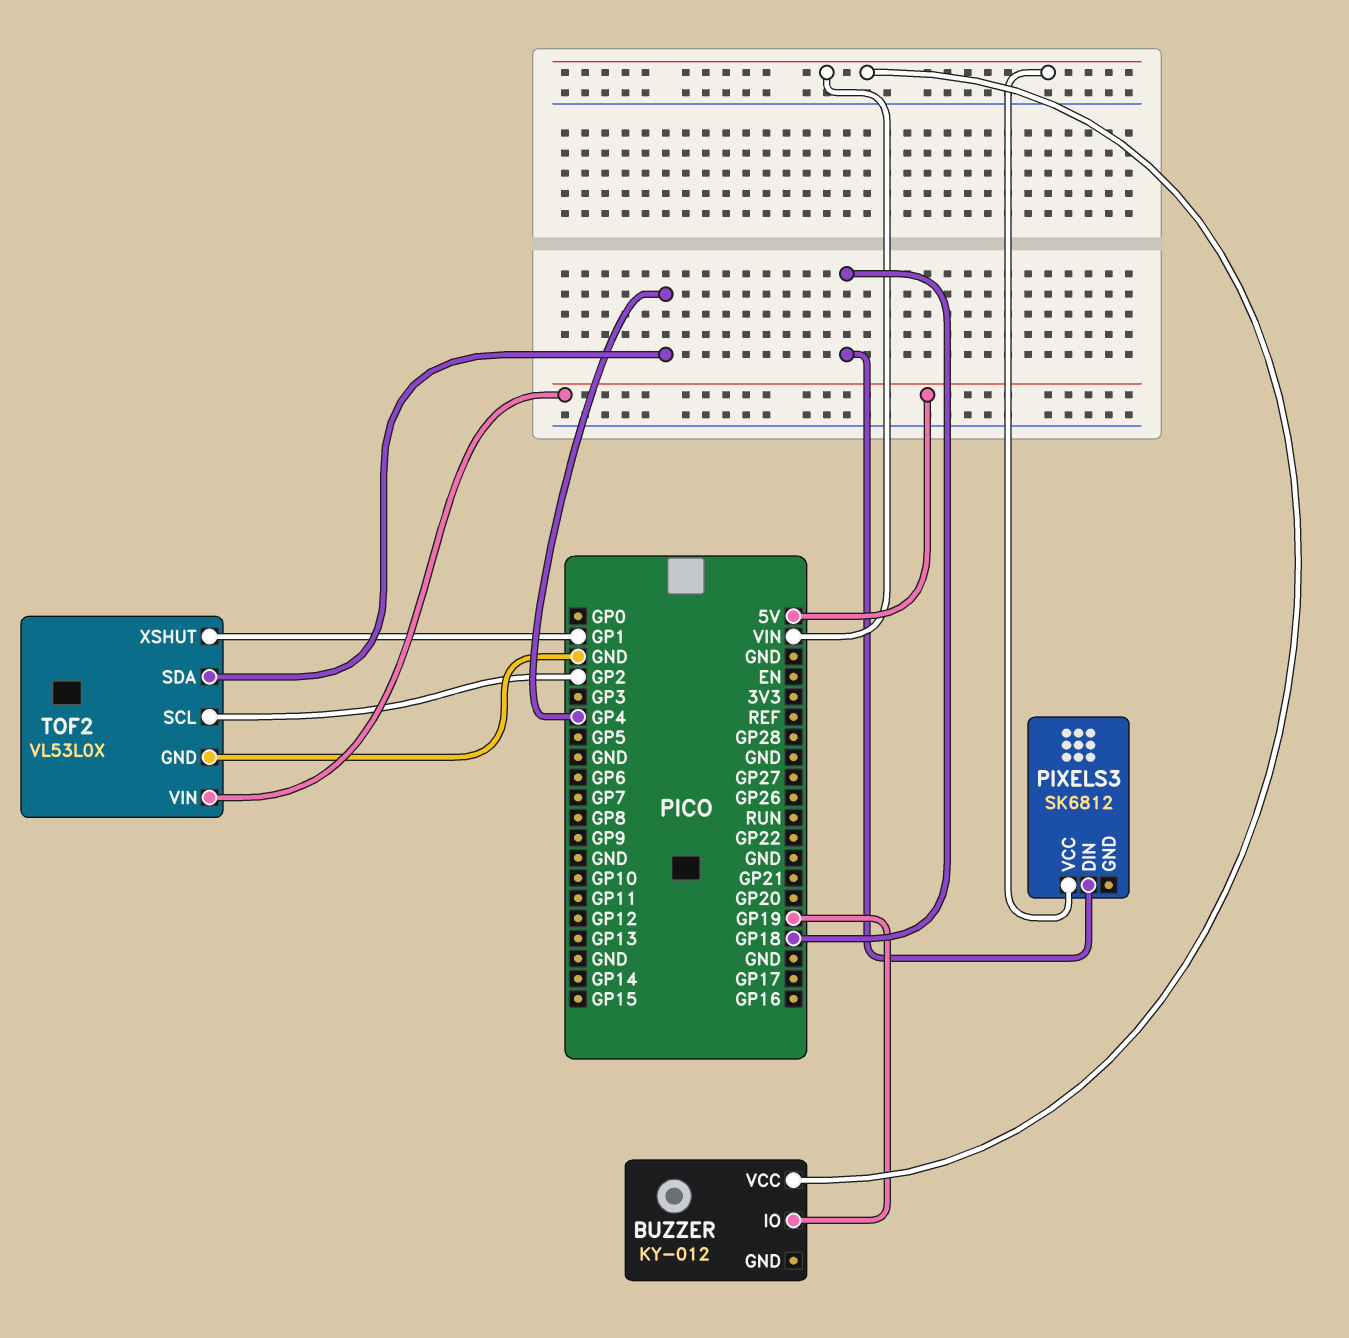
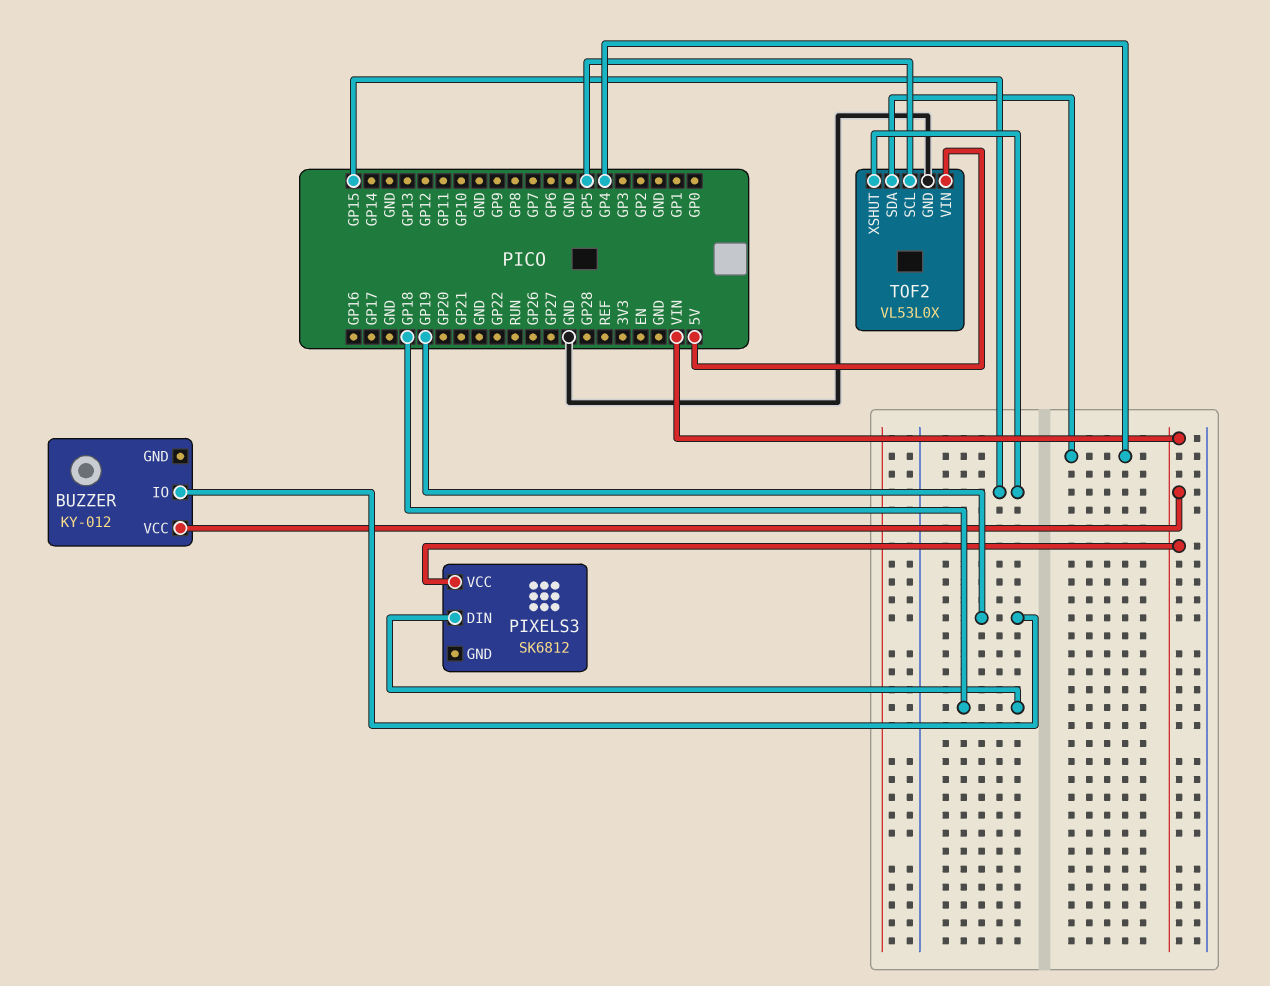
TOF2 pin SCL: GP2 -> GP5
TOF2 pin XSHUT: GP1 -> GP15

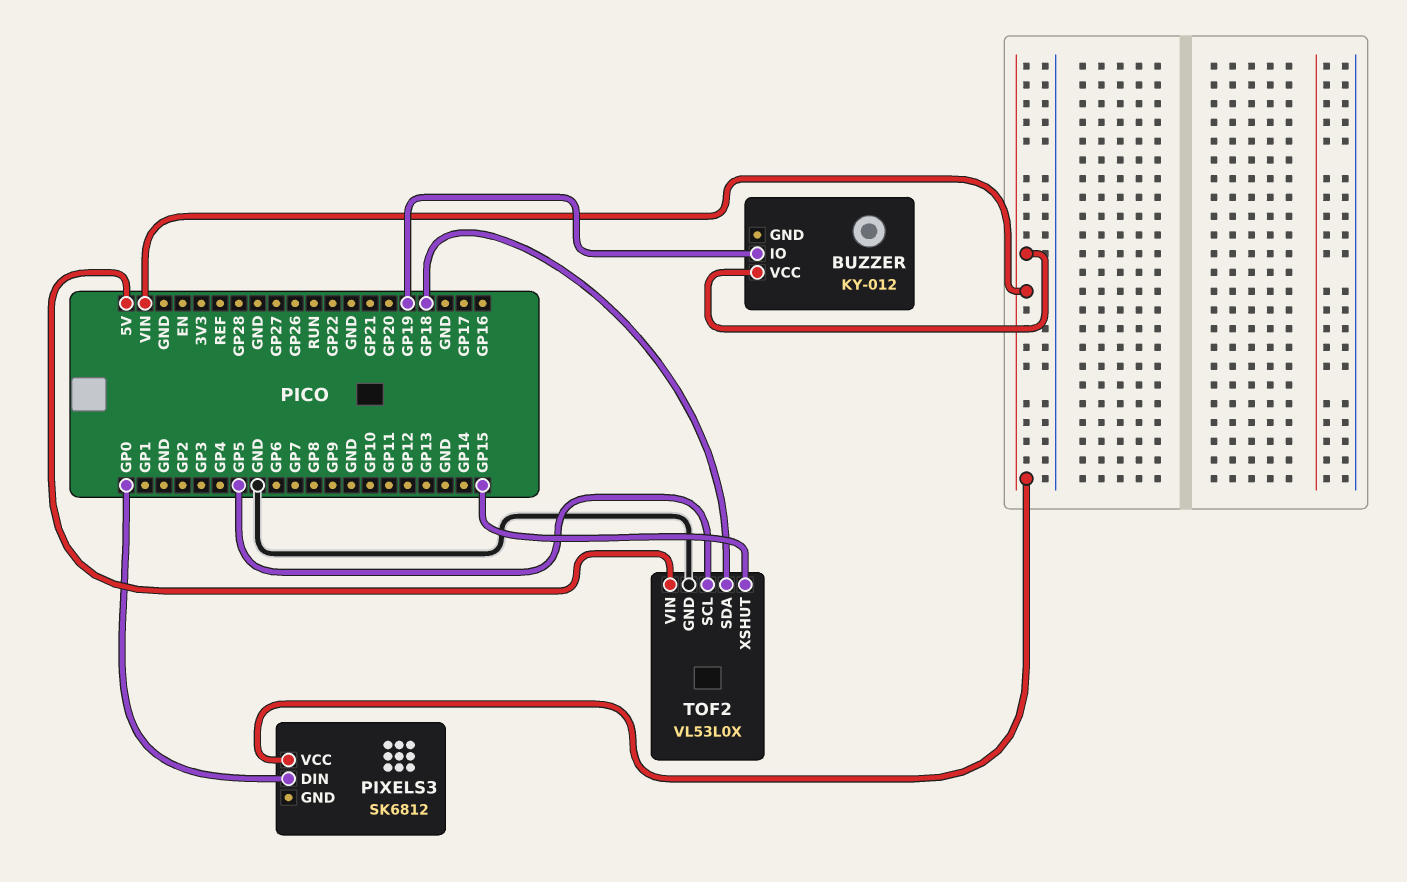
PIXELS3 pin DIN: GP18 -> GP0
TOF2 pin SDA: GP4 -> GP18

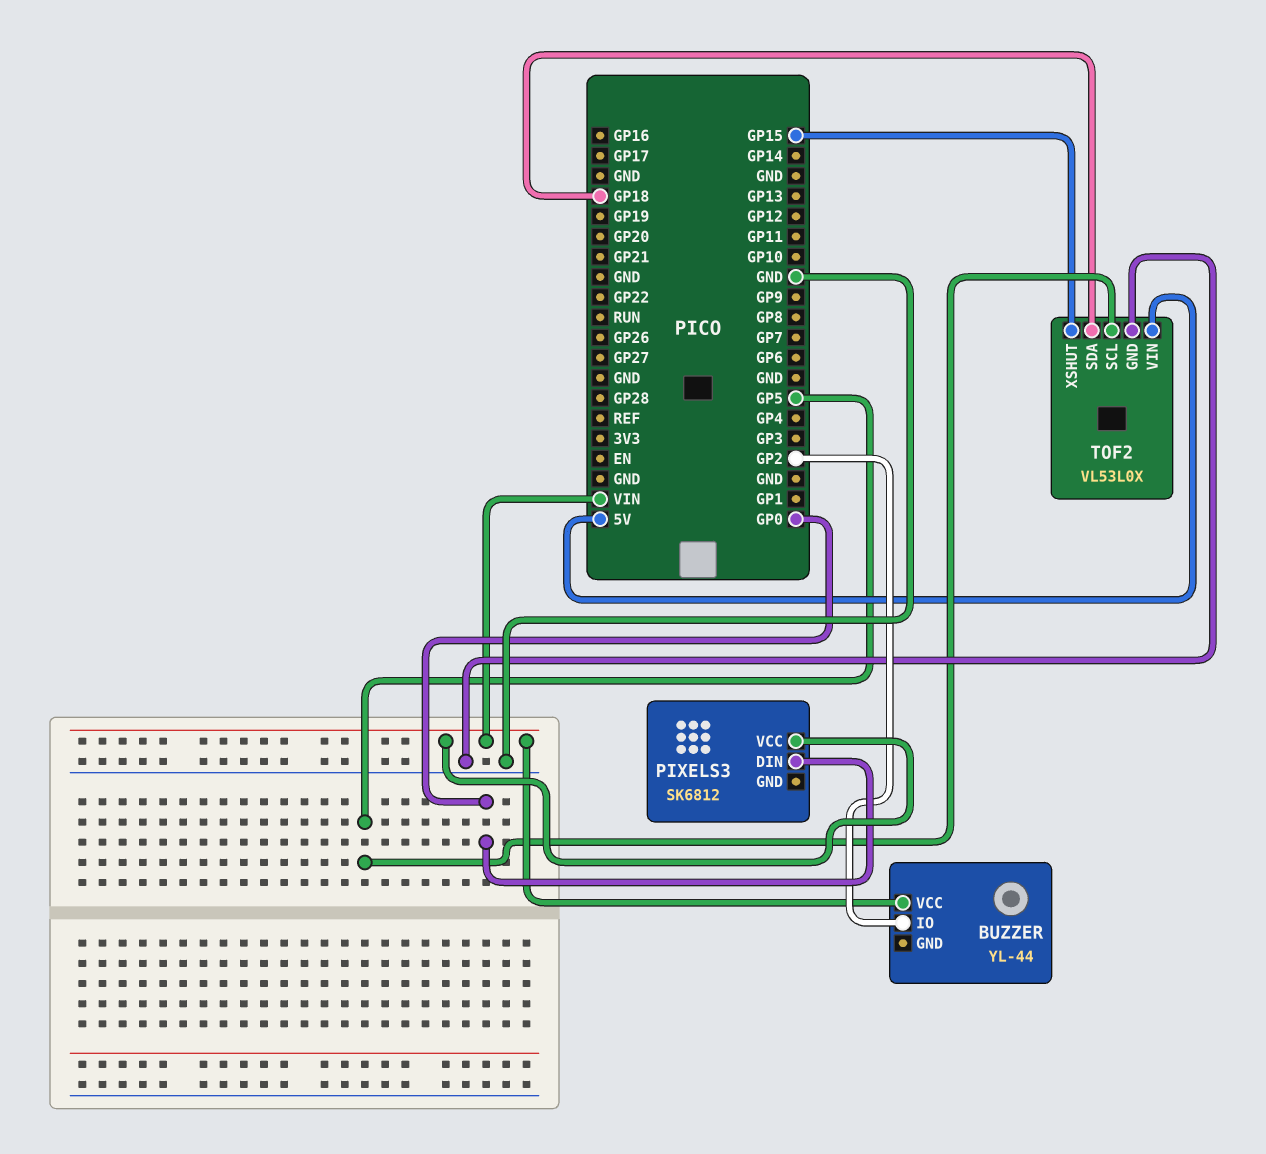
BUZZER: KY-012 -> YL-44
BUZZER pin IO: GP19 -> GP2

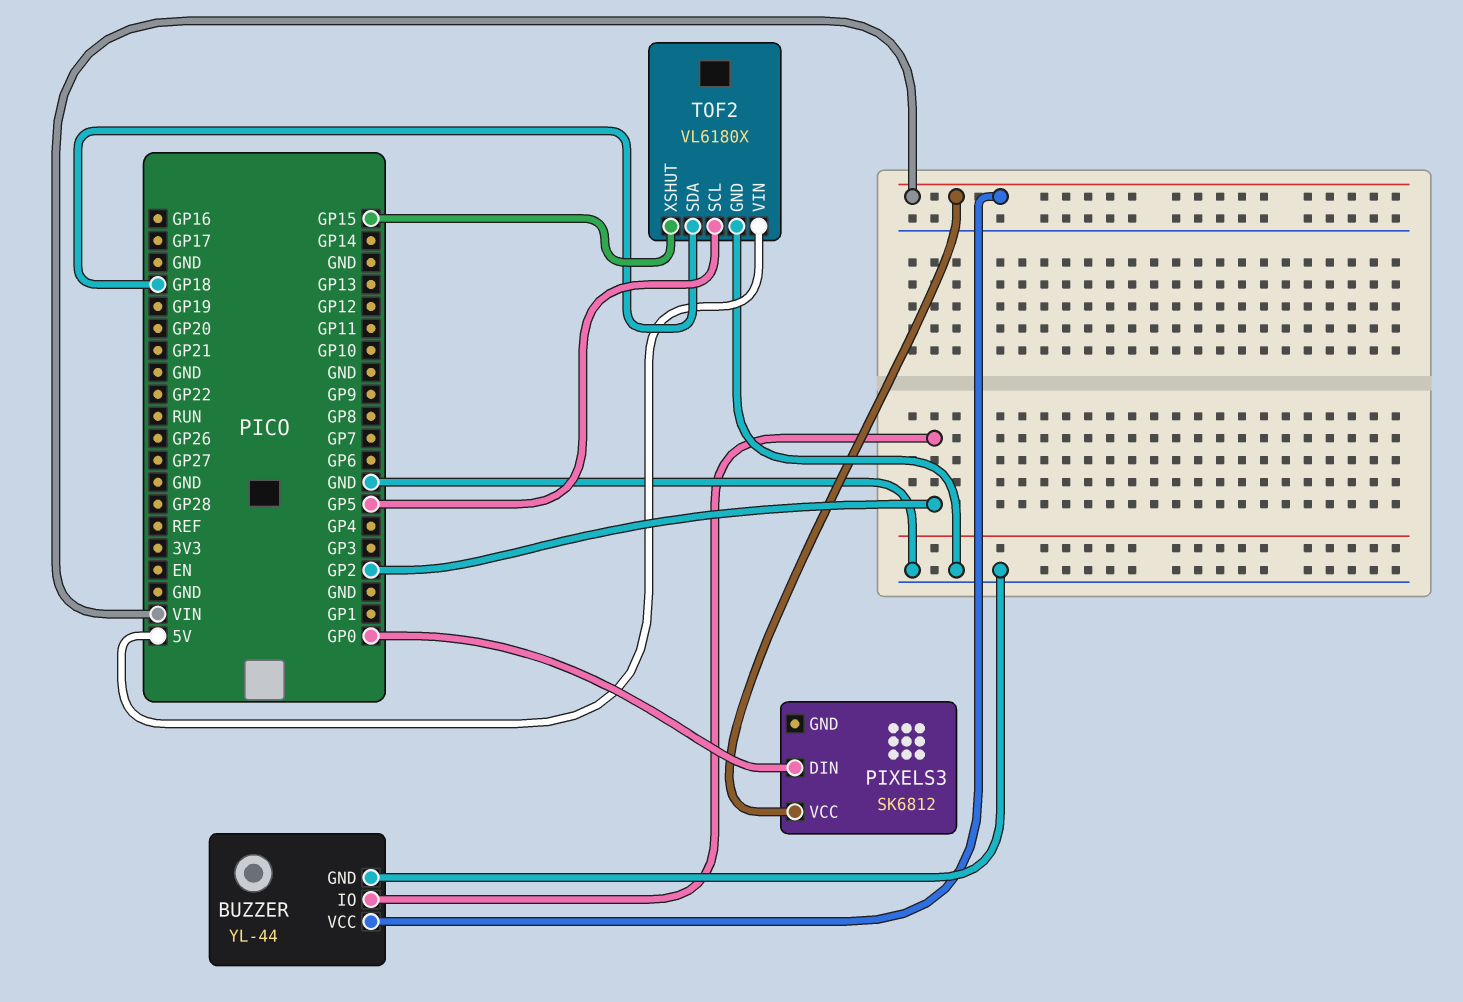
BUZZER pin GND: none -> GND
TOF2: VL53L0X -> VL6180X

